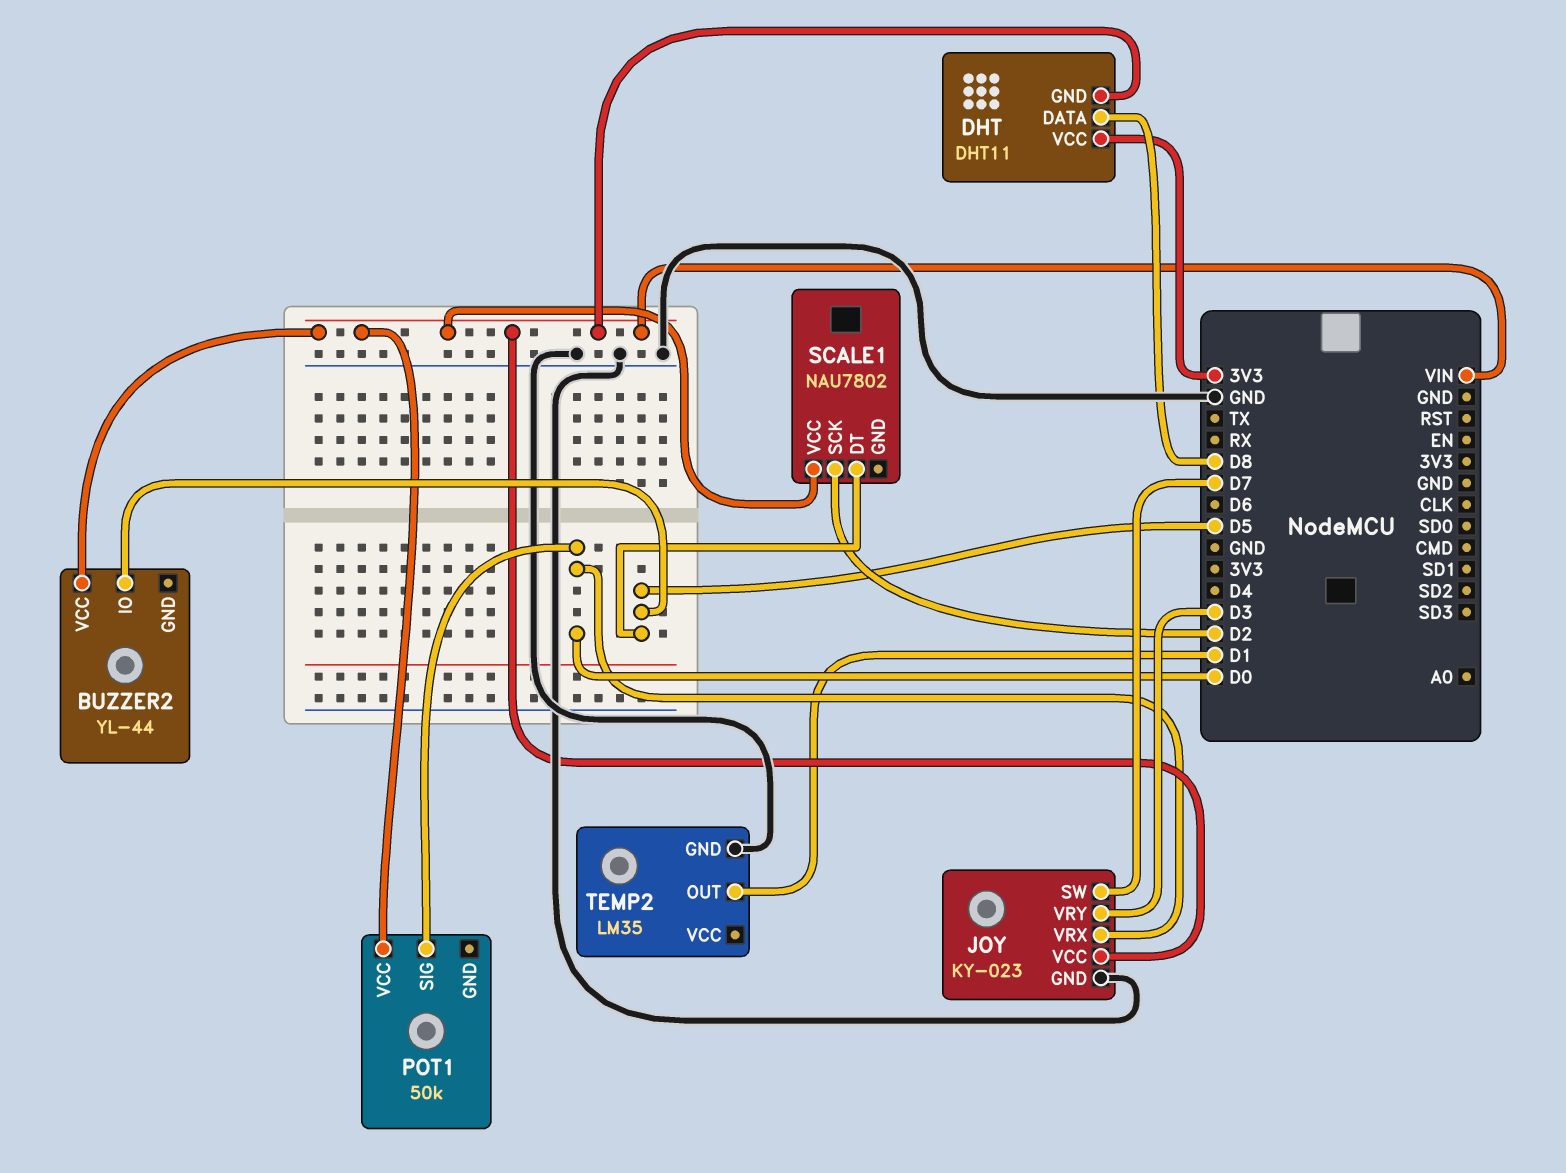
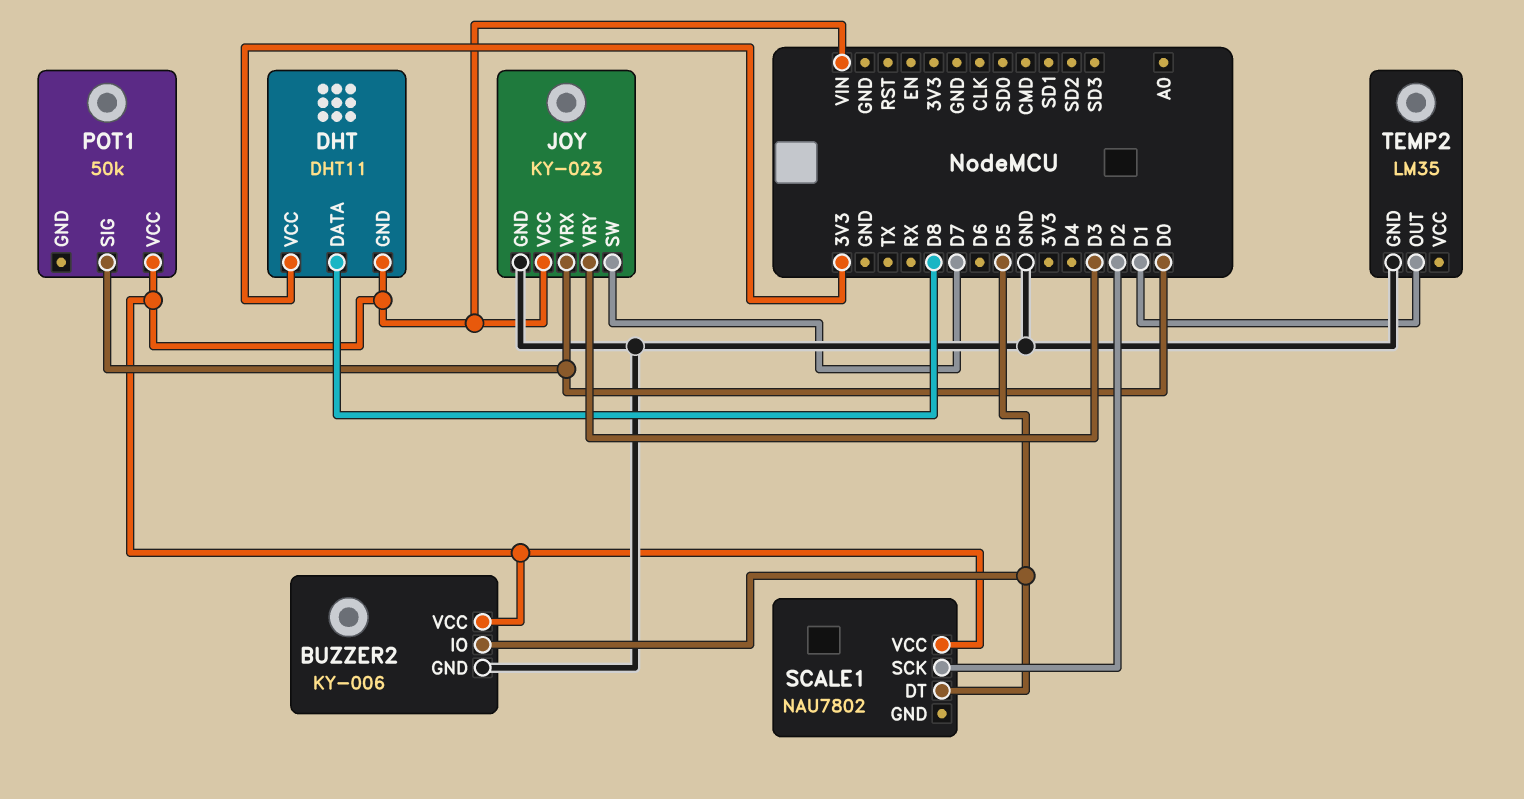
BUZZER2: YL-44 -> KY-006
BUZZER2 pin GND: none -> GND

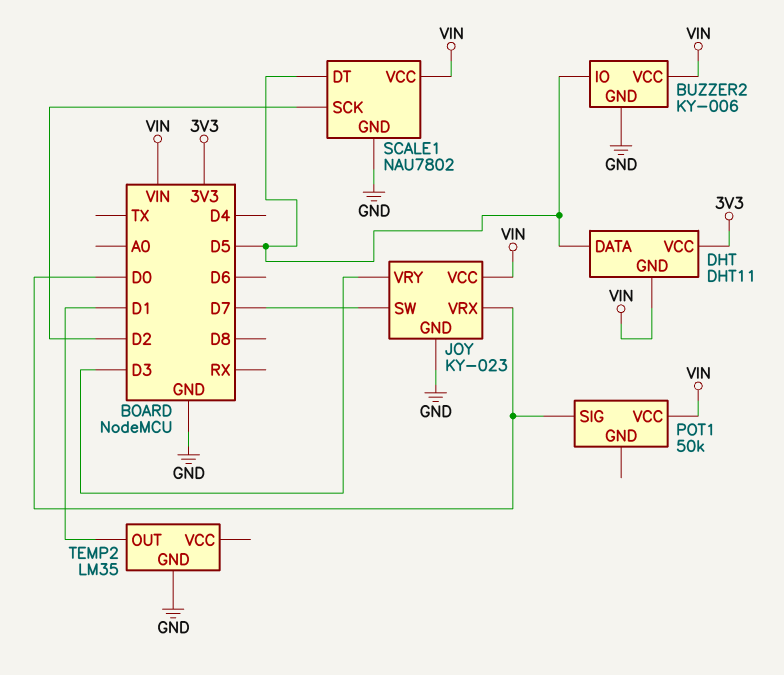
DHT pin DATA: D8 -> D5
SCALE1 pin GND: none -> GND

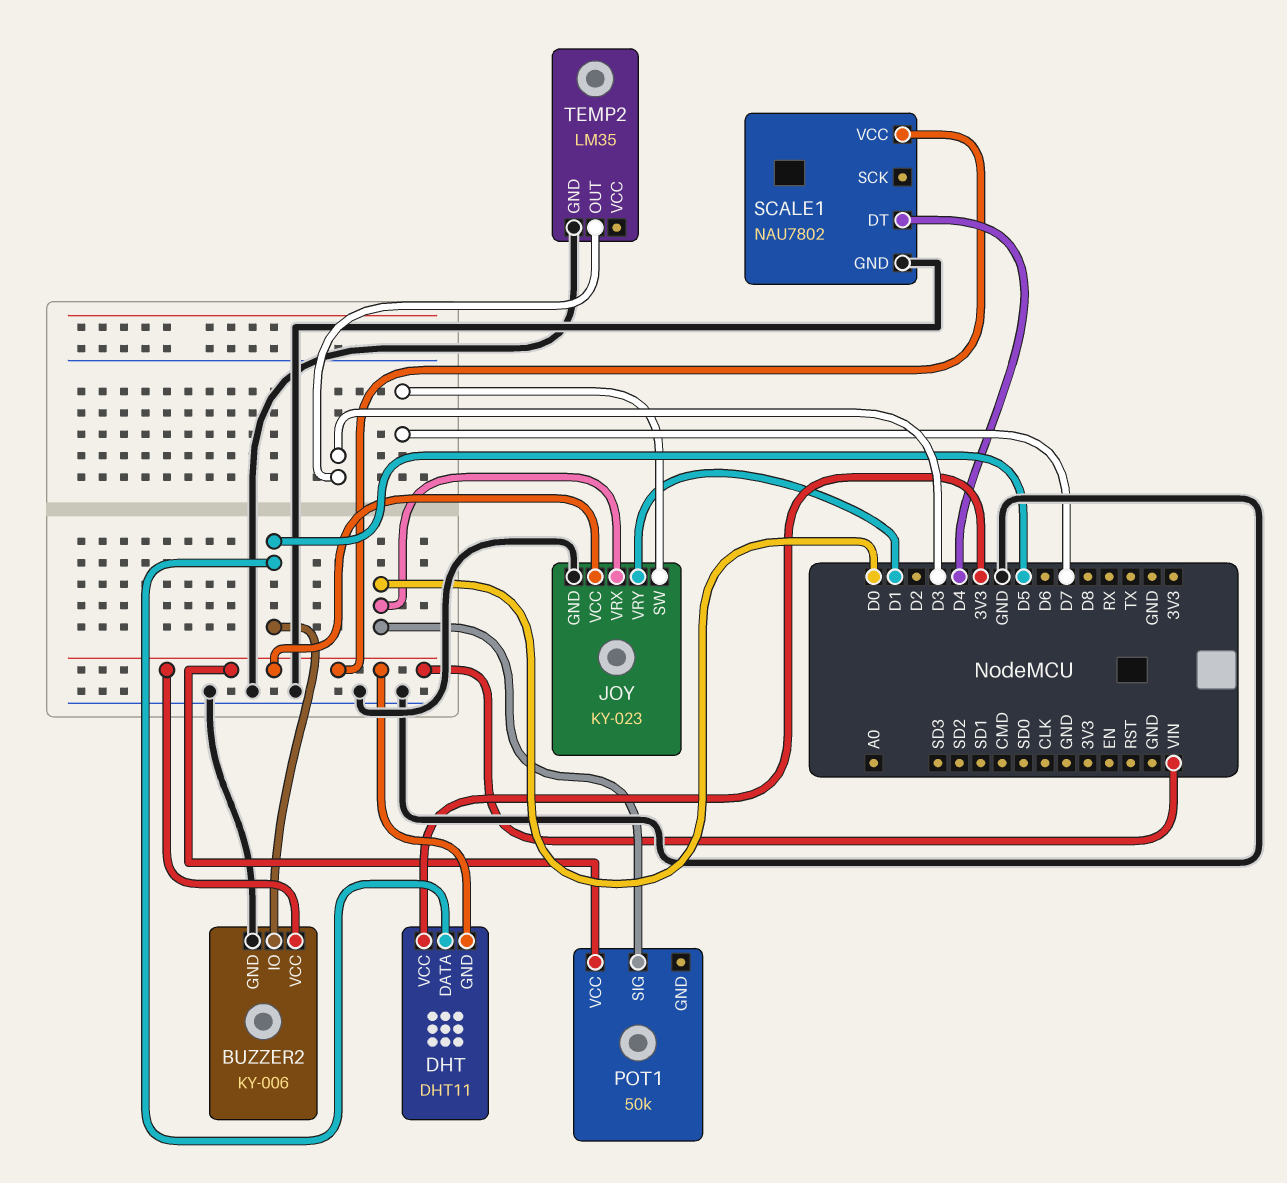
JOY pin VRY: D3 -> D1
SCALE1 pin DT: D5 -> D4
SCALE1 pin SCK: D2 -> none
TEMP2 pin OUT: D1 -> D3

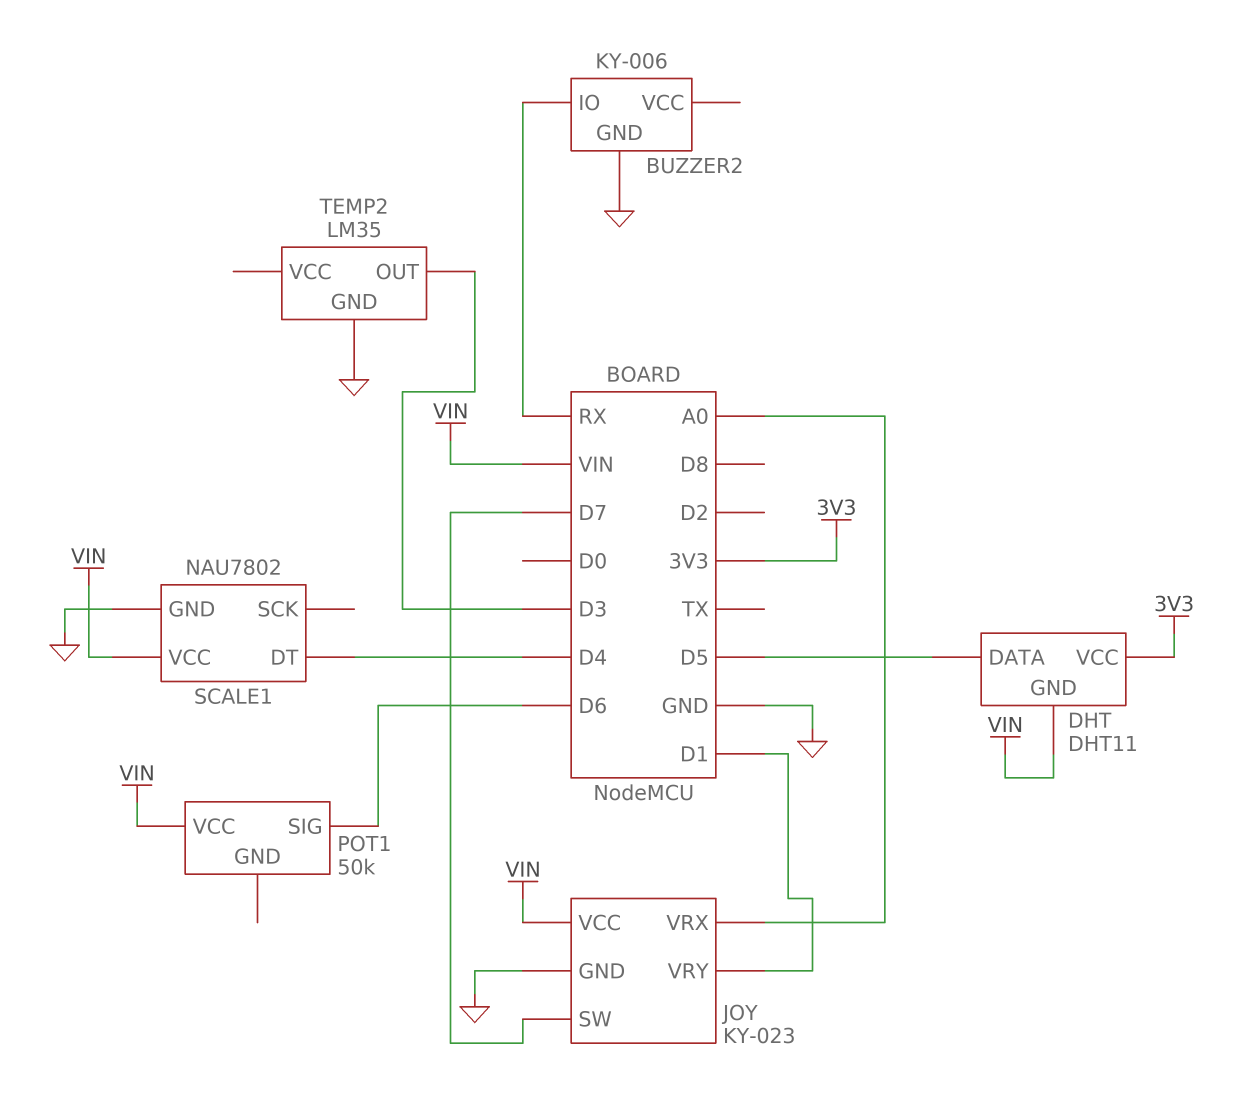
BUZZER2 pin IO: D5 -> RX
BUZZER2 pin VCC: VIN -> none
JOY pin VRX: D0 -> A0
POT1 pin SIG: D0 -> D6

